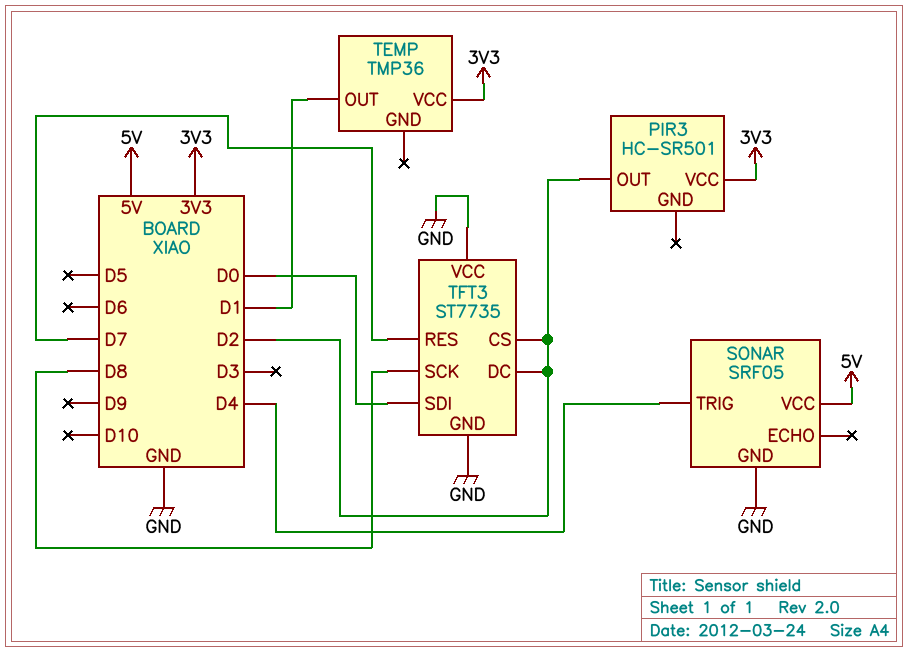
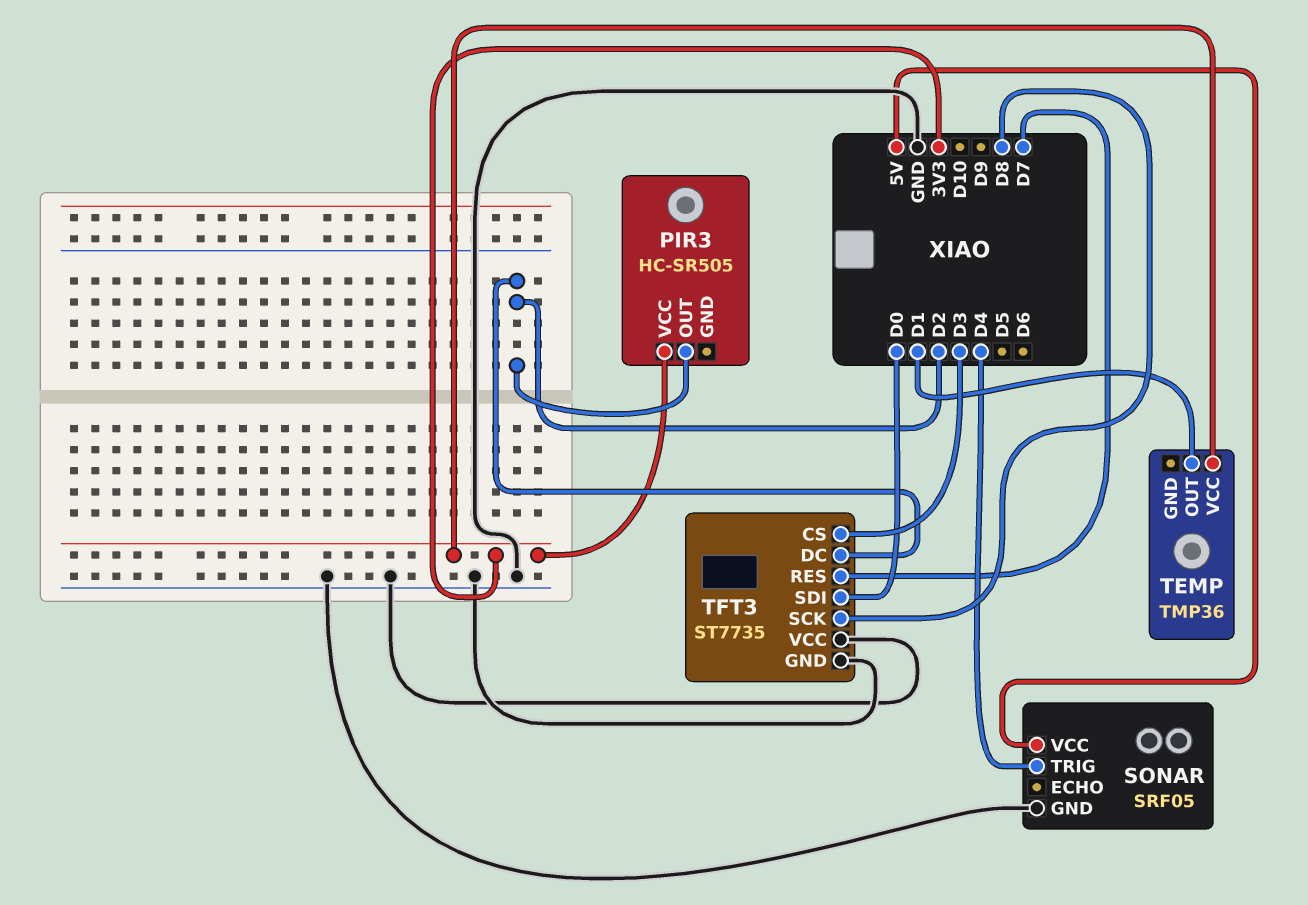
PIR3: HC-SR501 -> HC-SR505
TFT3 pin CS: D2 -> D3

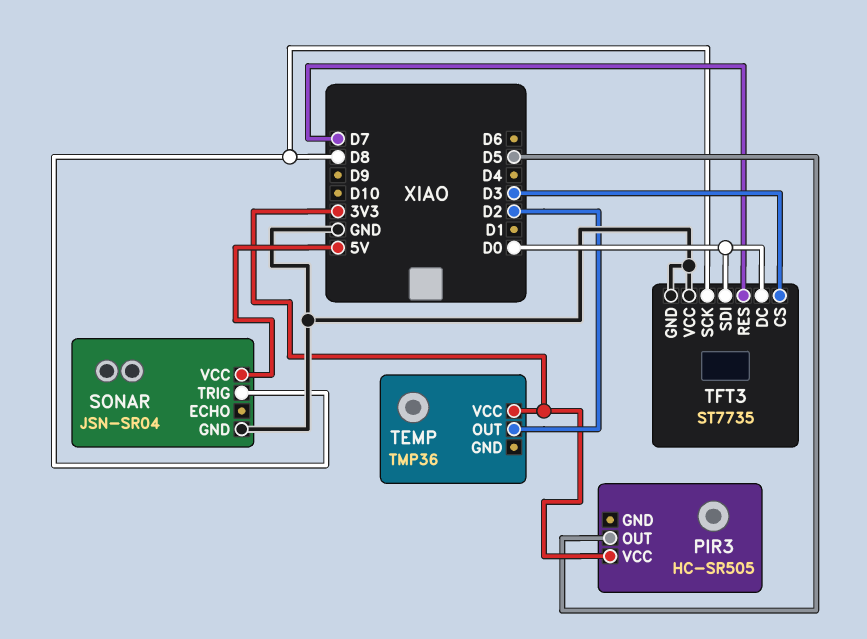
PIR3 pin OUT: D2 -> D5
SONAR: SRF05 -> JSN-SR04
SONAR pin TRIG: D4 -> D8
TEMP pin OUT: D1 -> D2
TFT3 pin DC: D2 -> D0

